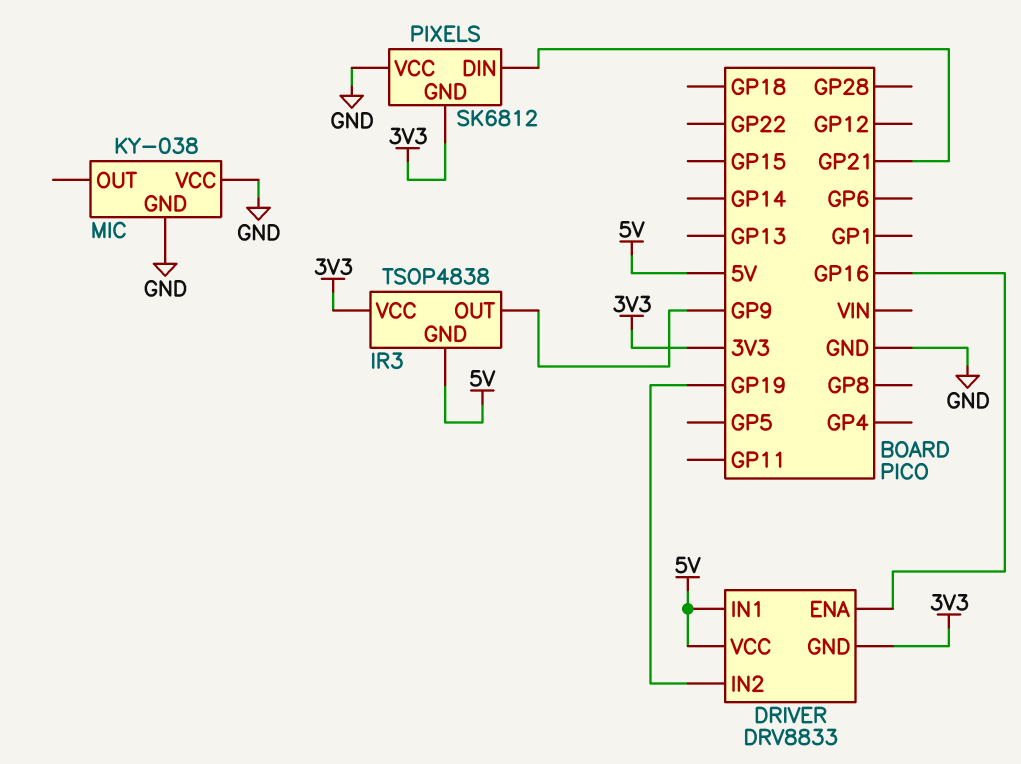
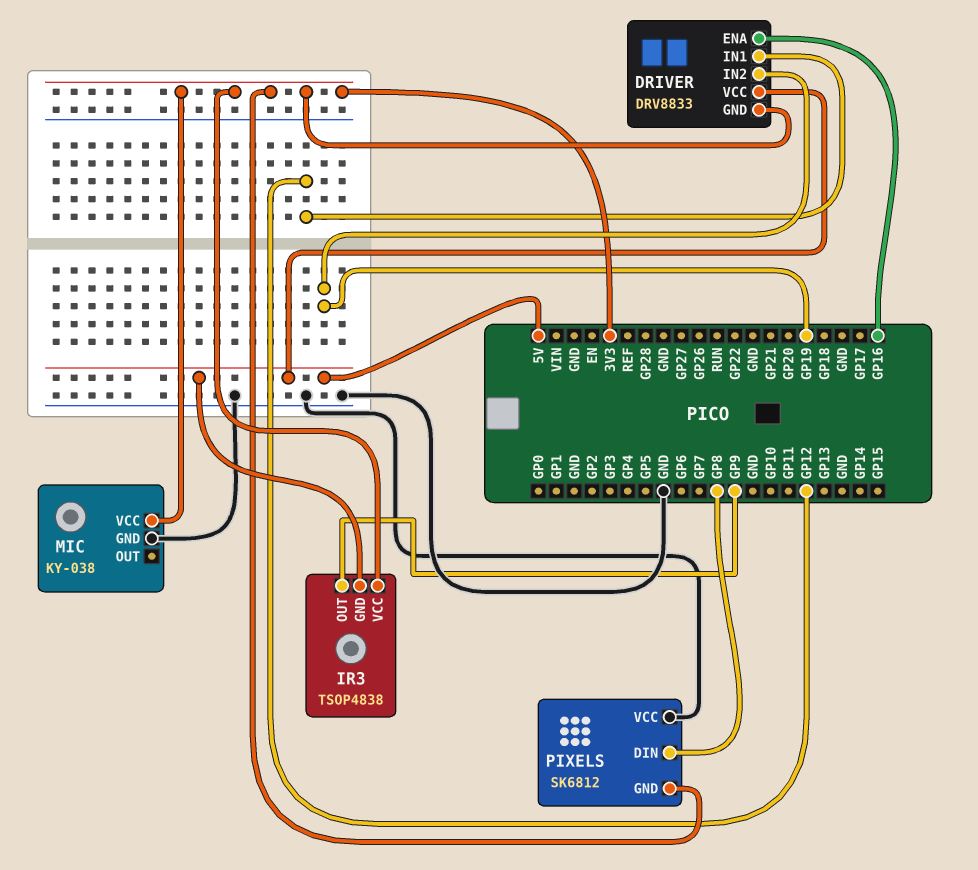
DRIVER pin IN1: 5V -> GP12
MIC pin VCC: GND -> 3V3
PIXELS pin DIN: GP21 -> GP8

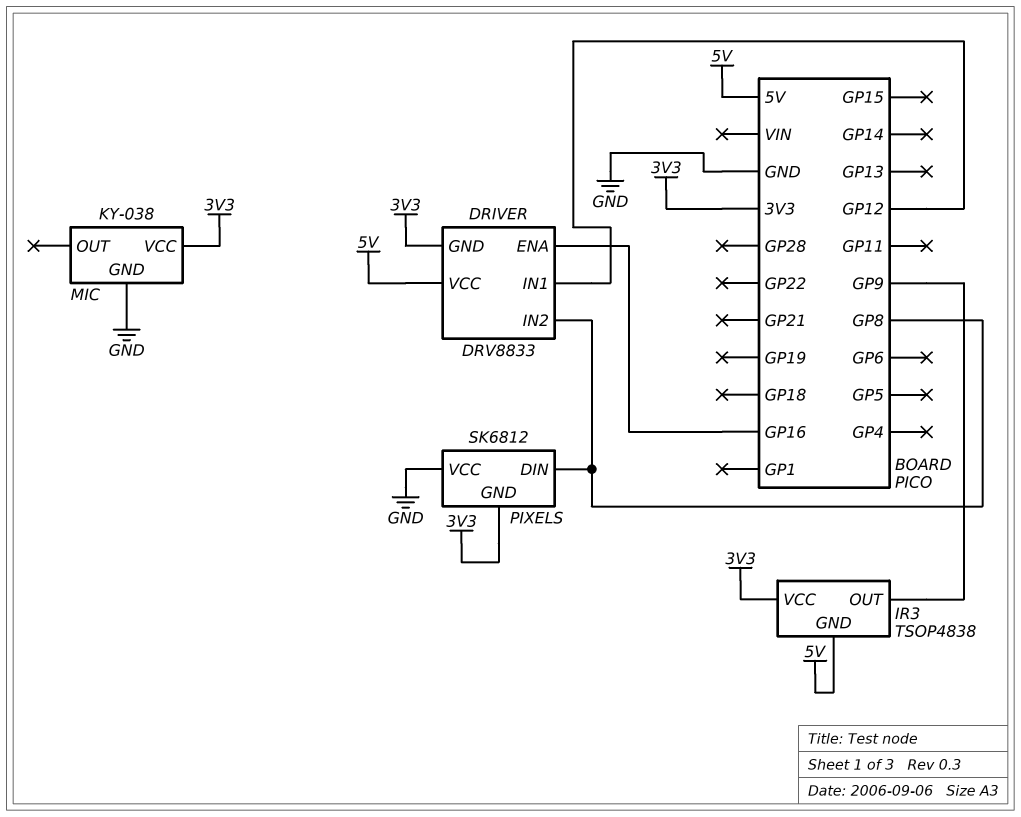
DRIVER pin IN2: GP19 -> GP8

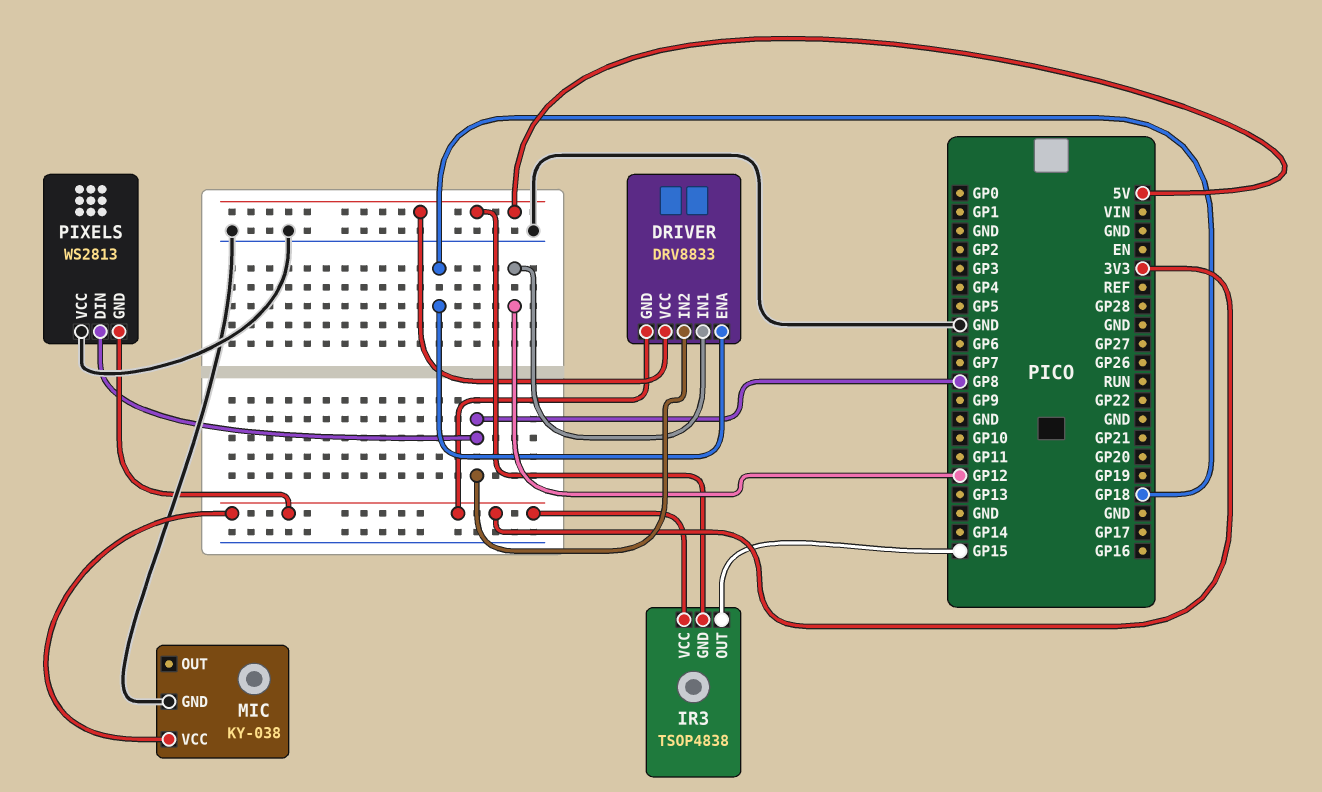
DRIVER pin ENA: GP16 -> GP18
IR3 pin OUT: GP9 -> GP15
PIXELS: SK6812 -> WS2813

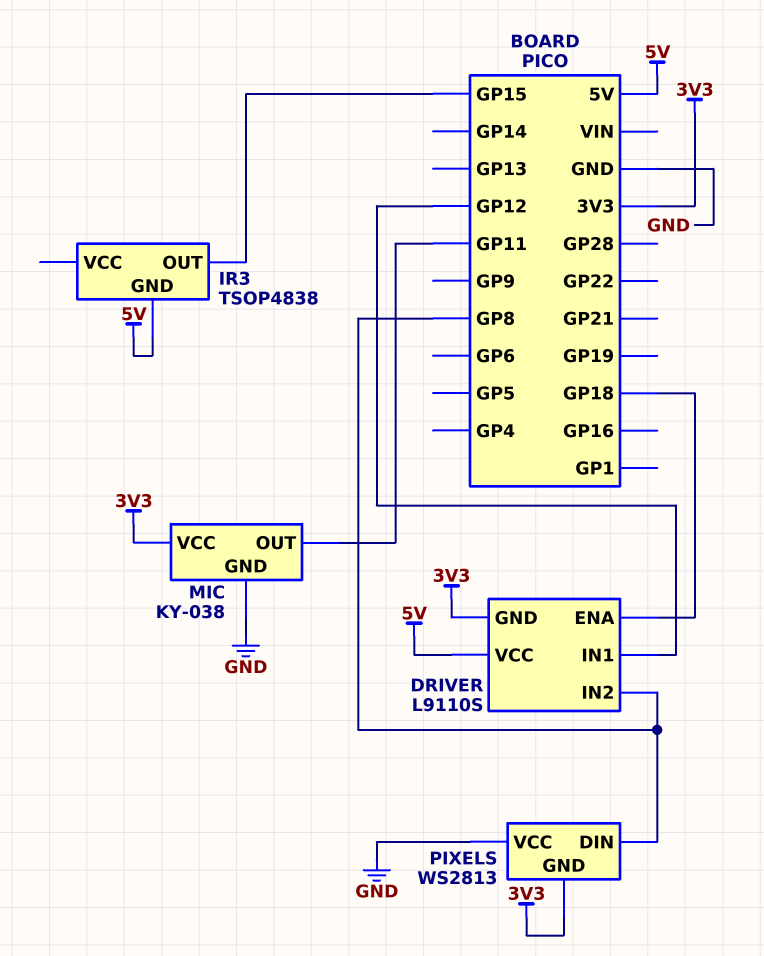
DRIVER: DRV8833 -> L9110S
IR3 pin VCC: 3V3 -> none
MIC pin OUT: none -> GP11

